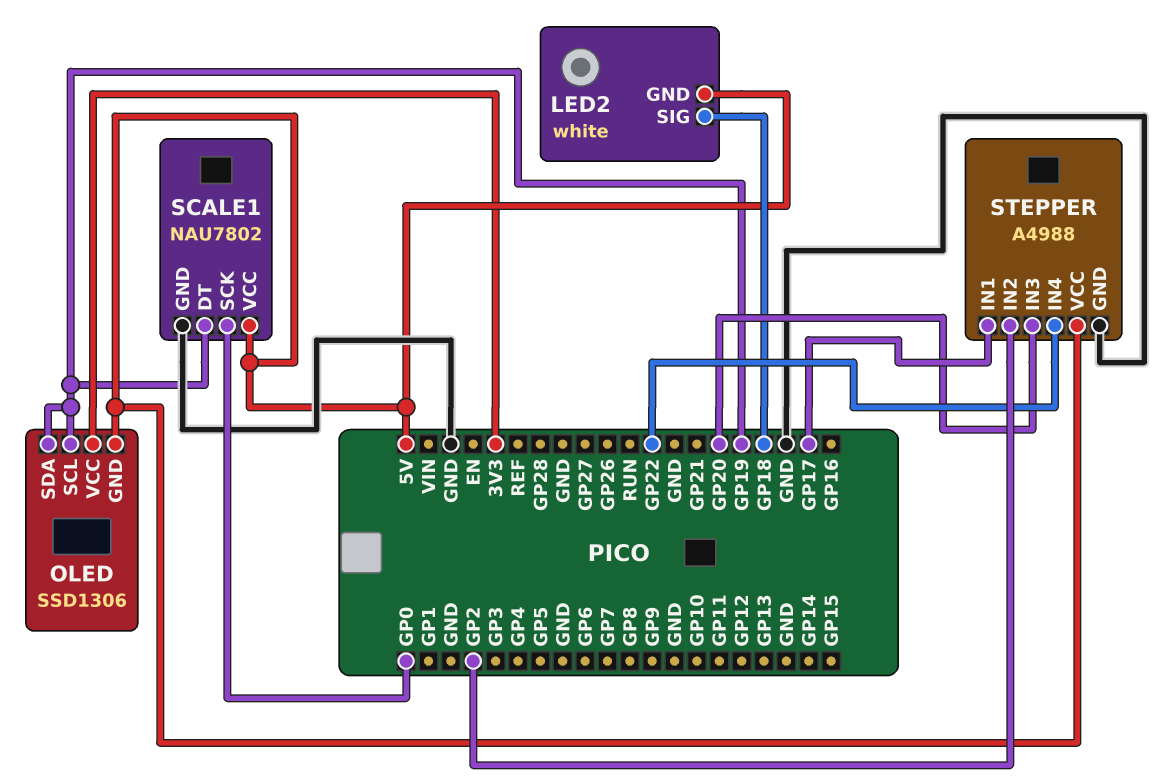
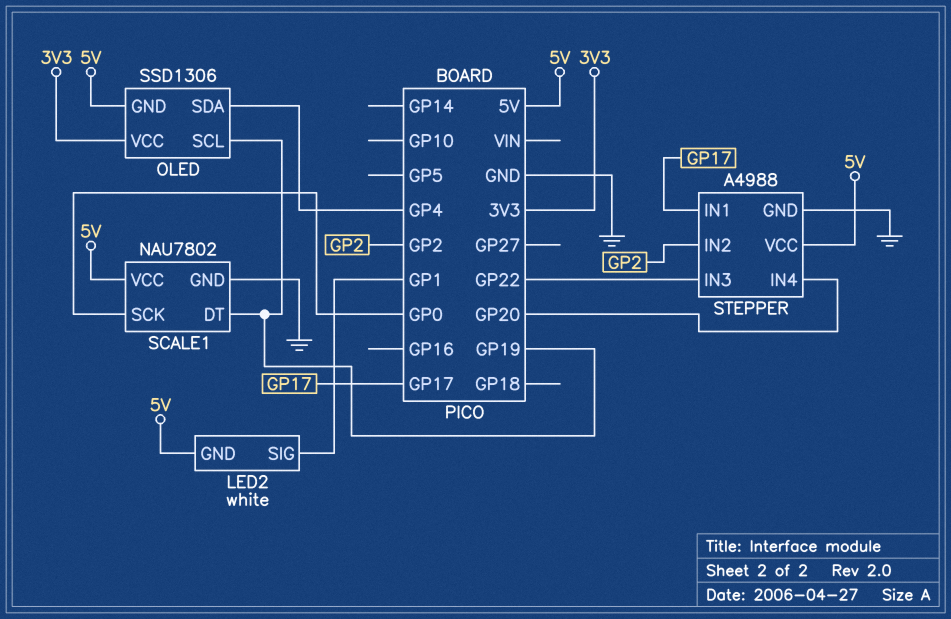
LED2 pin SIG: GP18 -> GP1
OLED pin SDA: GP19 -> GP4
STEPPER pin IN3: GP20 -> GP22
STEPPER pin IN4: GP22 -> GP20

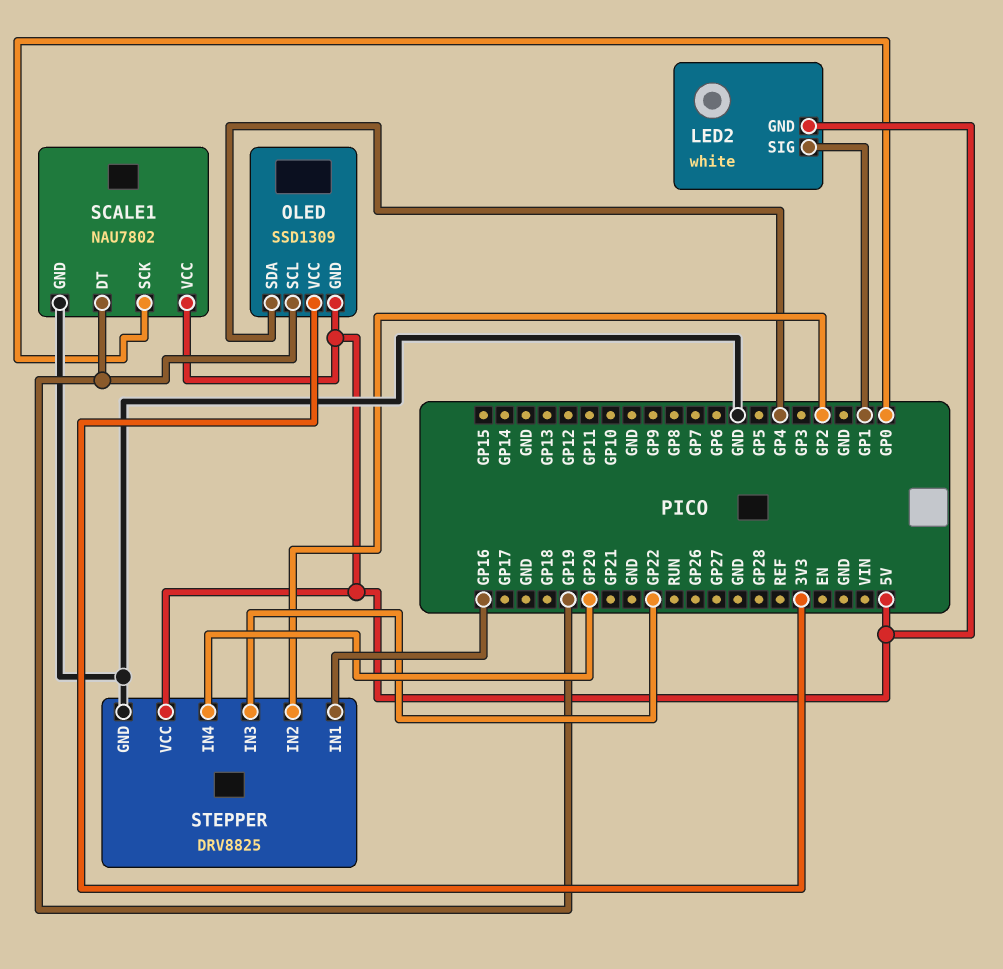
OLED: SSD1306 -> SSD1309
STEPPER: A4988 -> DRV8825
STEPPER pin IN1: GP17 -> GP16

